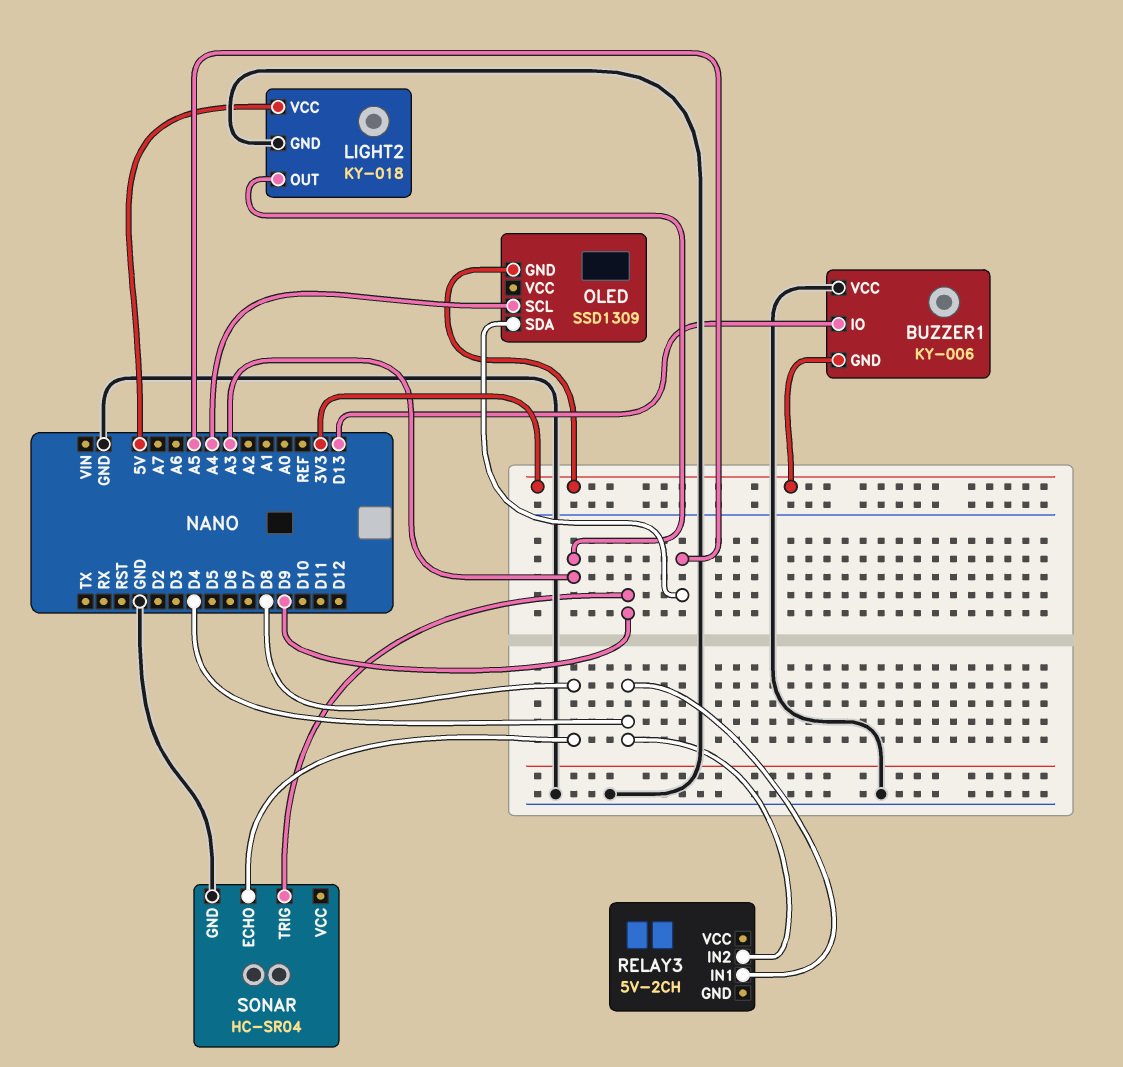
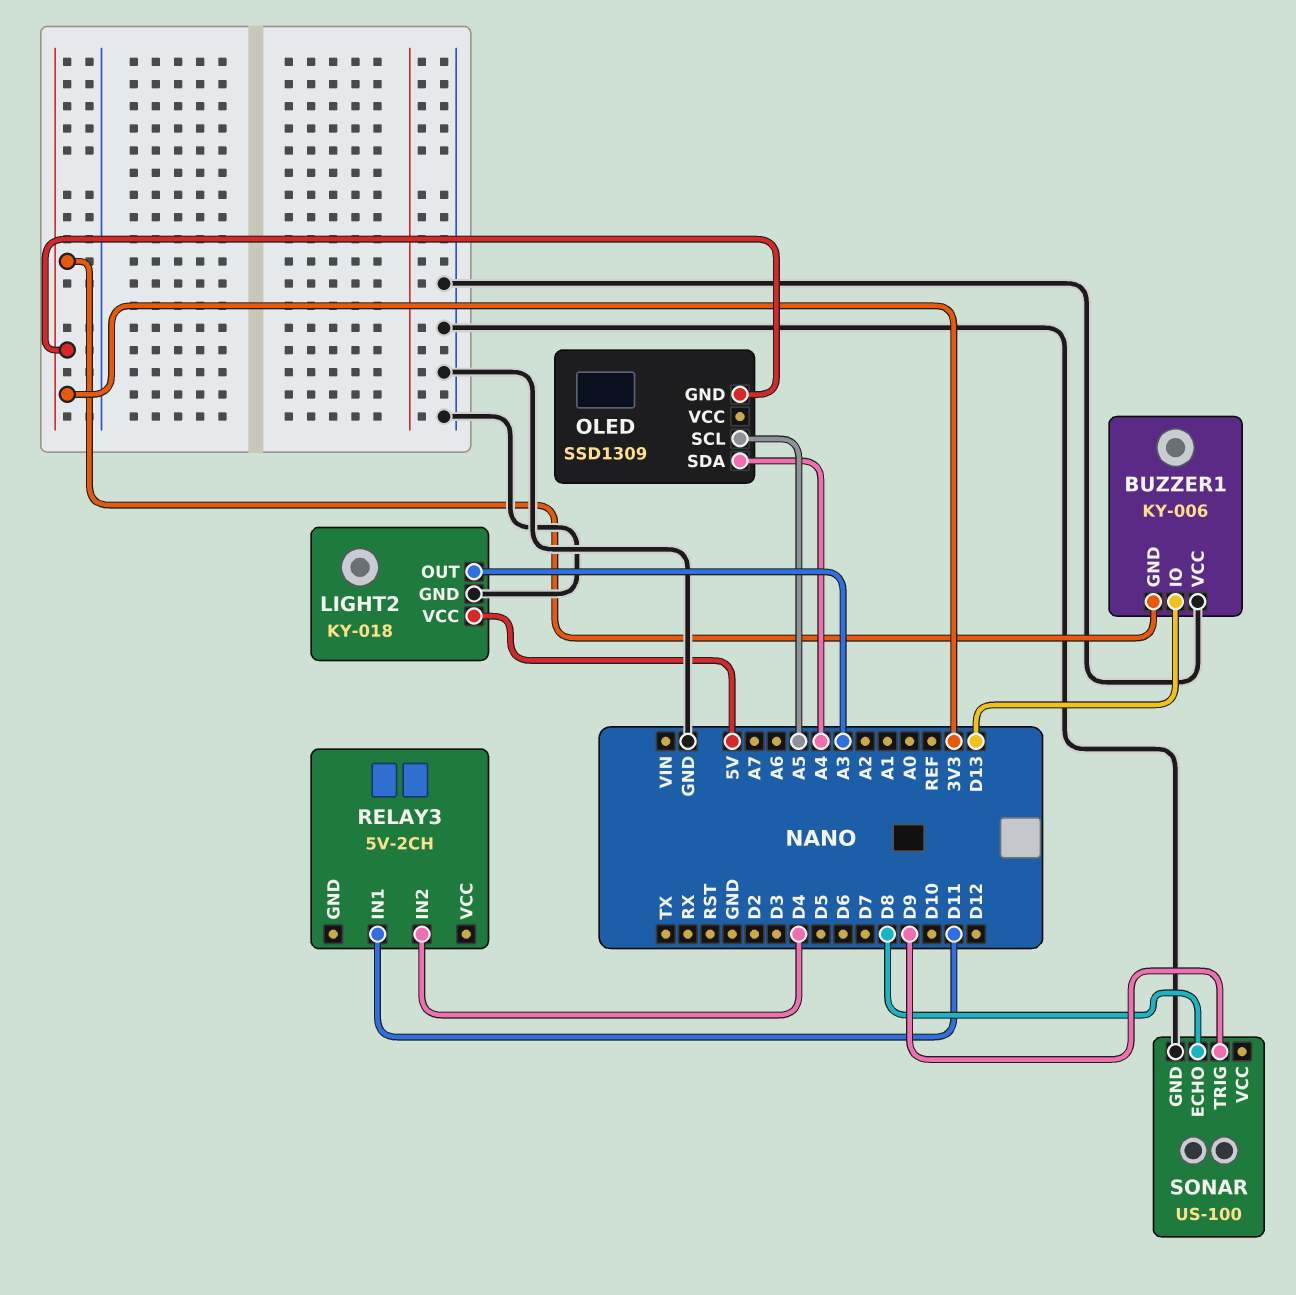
OLED pin SCL: A4 -> A5
OLED pin SDA: A5 -> A4
RELAY3 pin IN1: D4 -> D11
SONAR: HC-SR04 -> US-100

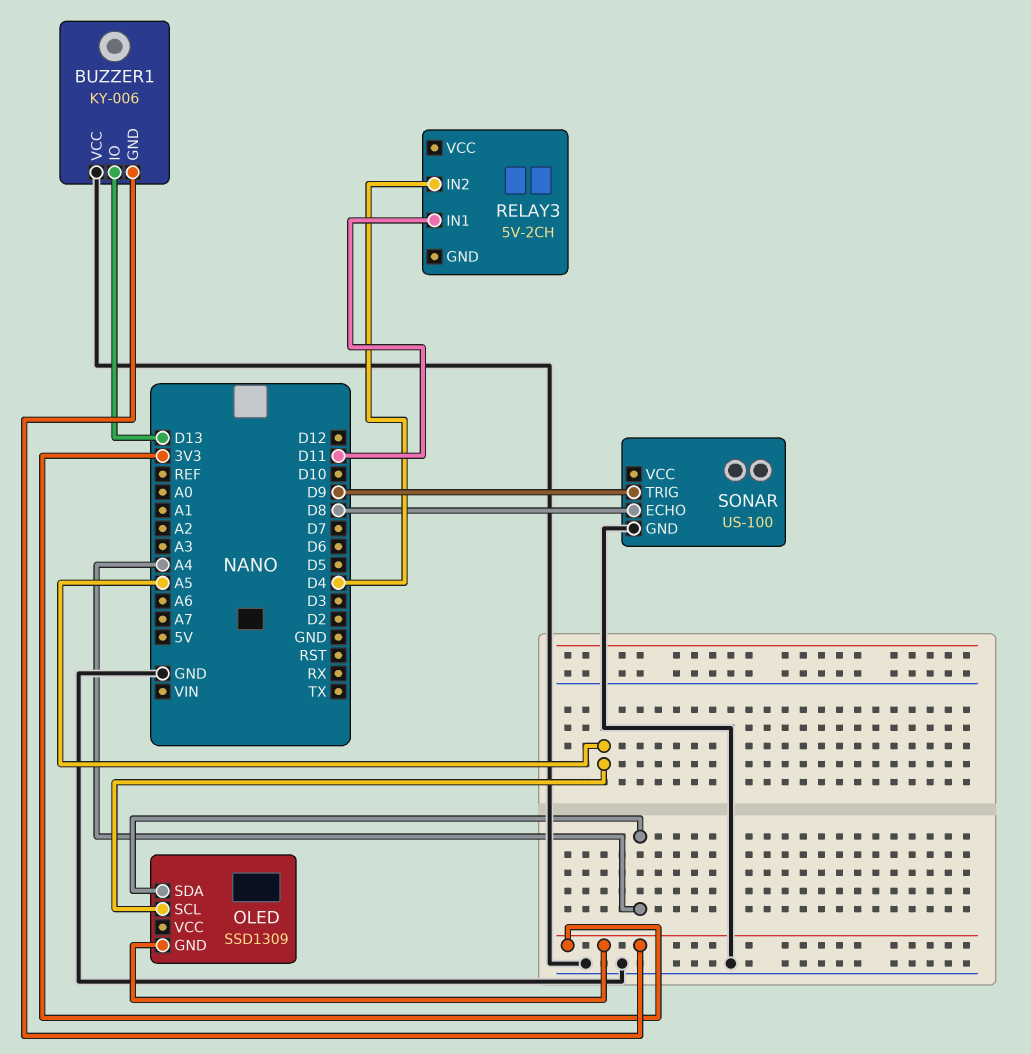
LIGHT2: KY-018 -> none
LIGHT2 pin GND: GND -> none
LIGHT2 pin OUT: A3 -> none
LIGHT2 pin VCC: 5V -> none

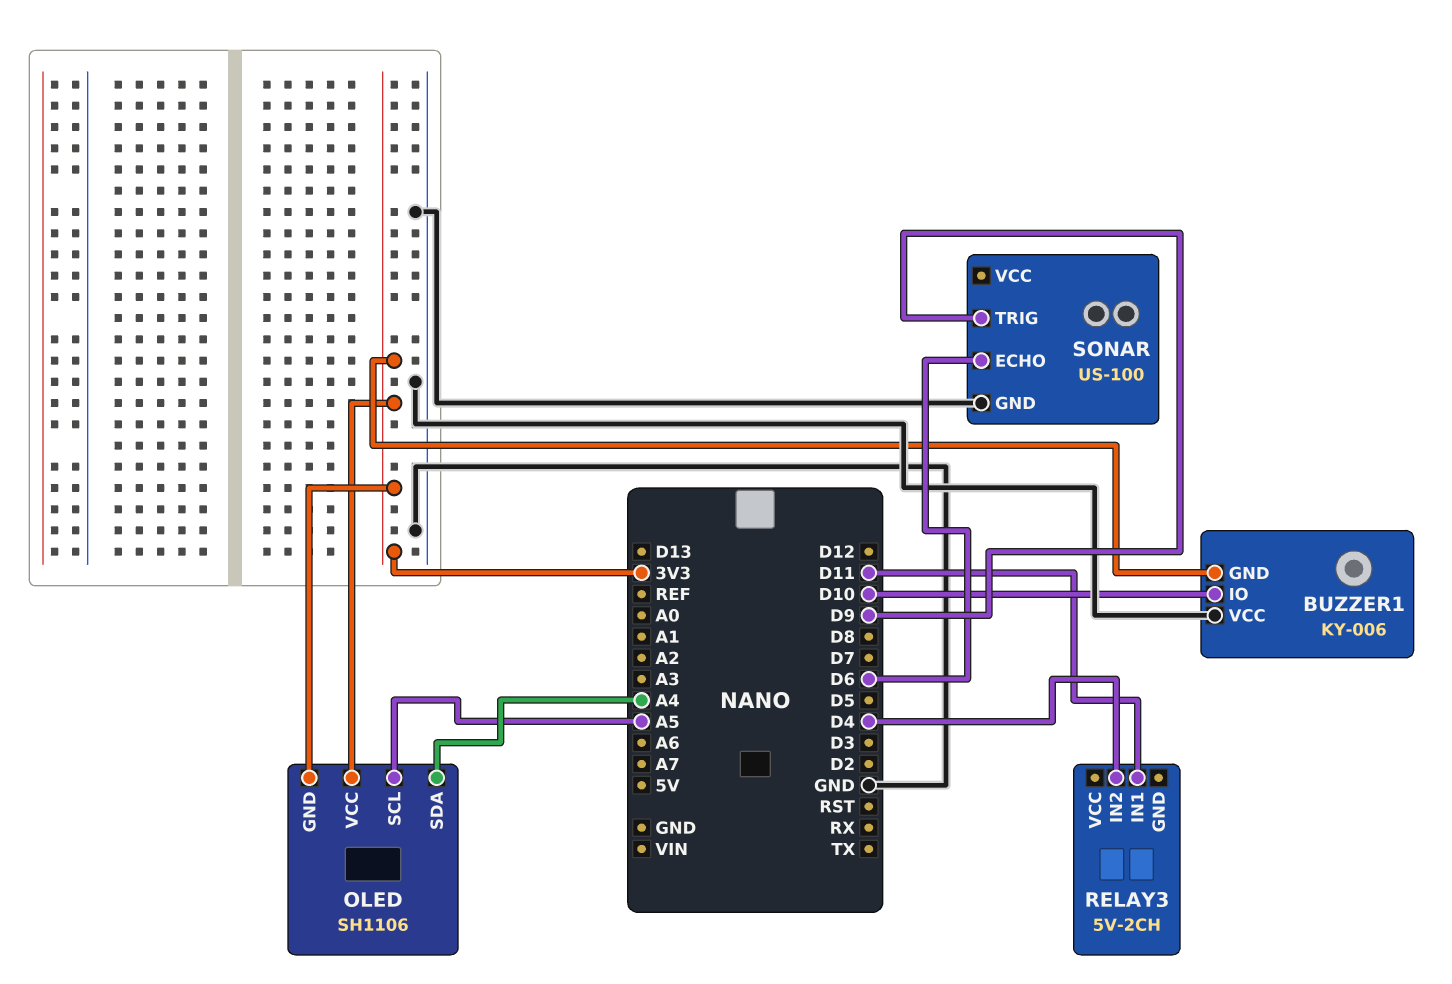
BUZZER1 pin IO: D13 -> D10
OLED: SSD1309 -> SH1106
OLED pin VCC: none -> 3V3
SONAR pin ECHO: D8 -> D6

